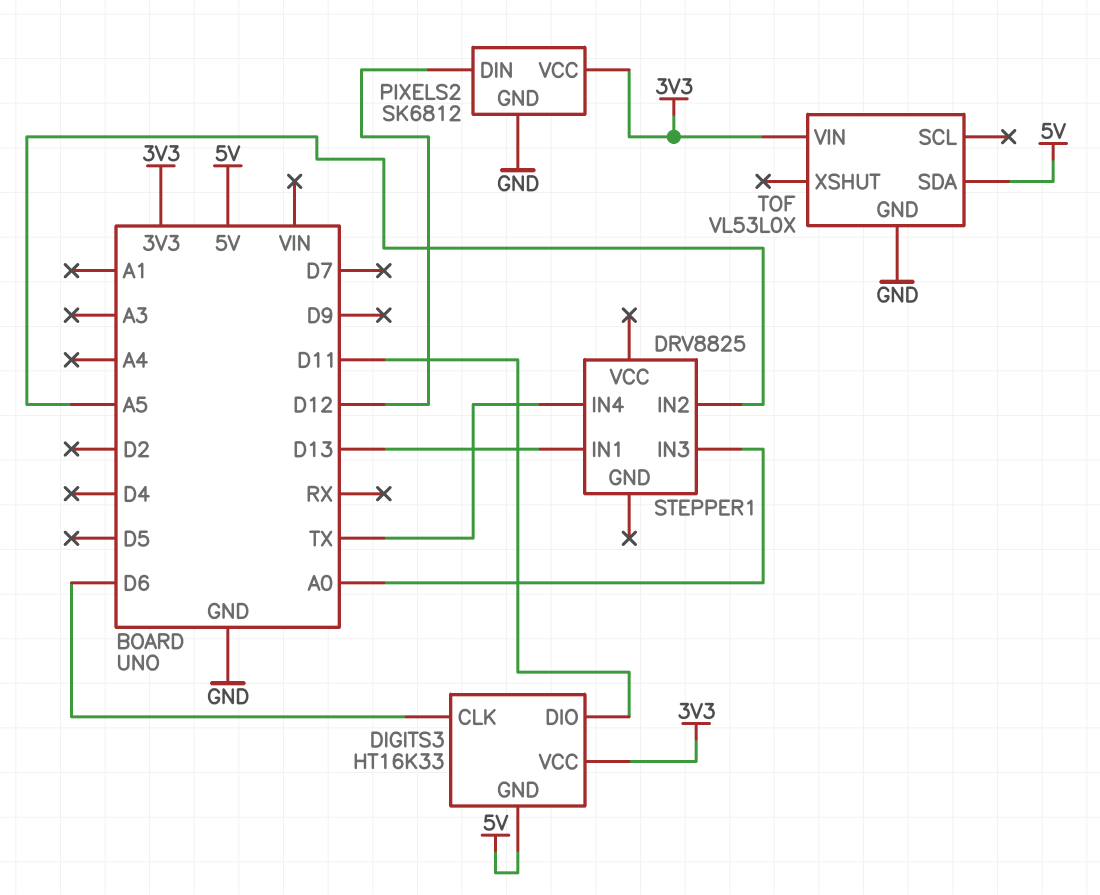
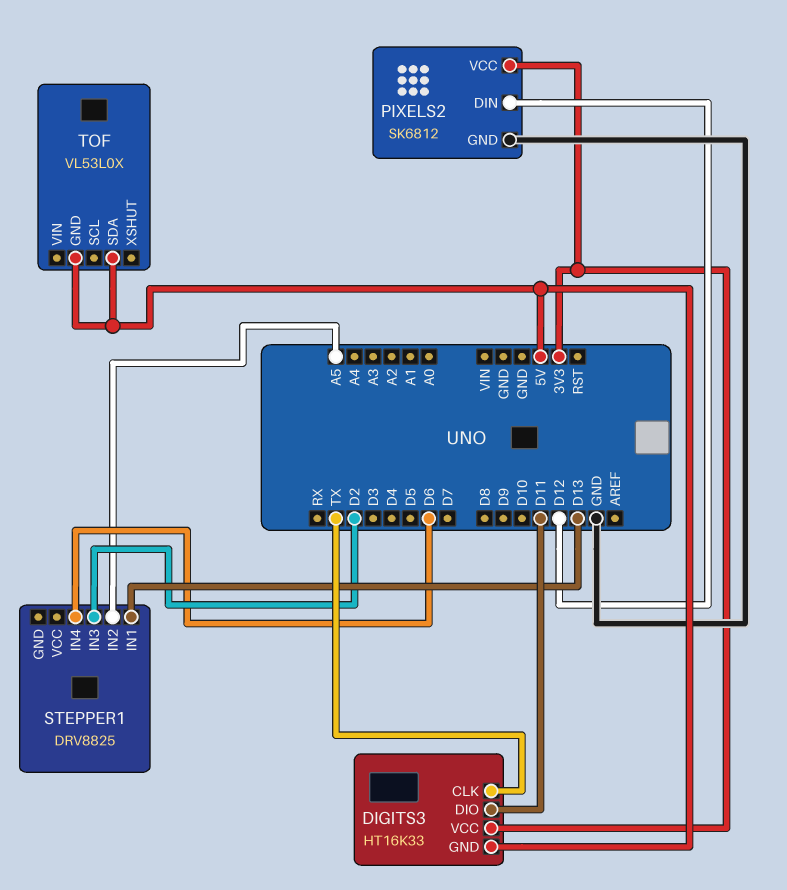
DIGITS3 pin CLK: D6 -> TX
STEPPER1 pin IN3: A0 -> D2
STEPPER1 pin IN4: TX -> D6
TOF pin GND: GND -> 5V
TOF pin VIN: 3V3 -> none

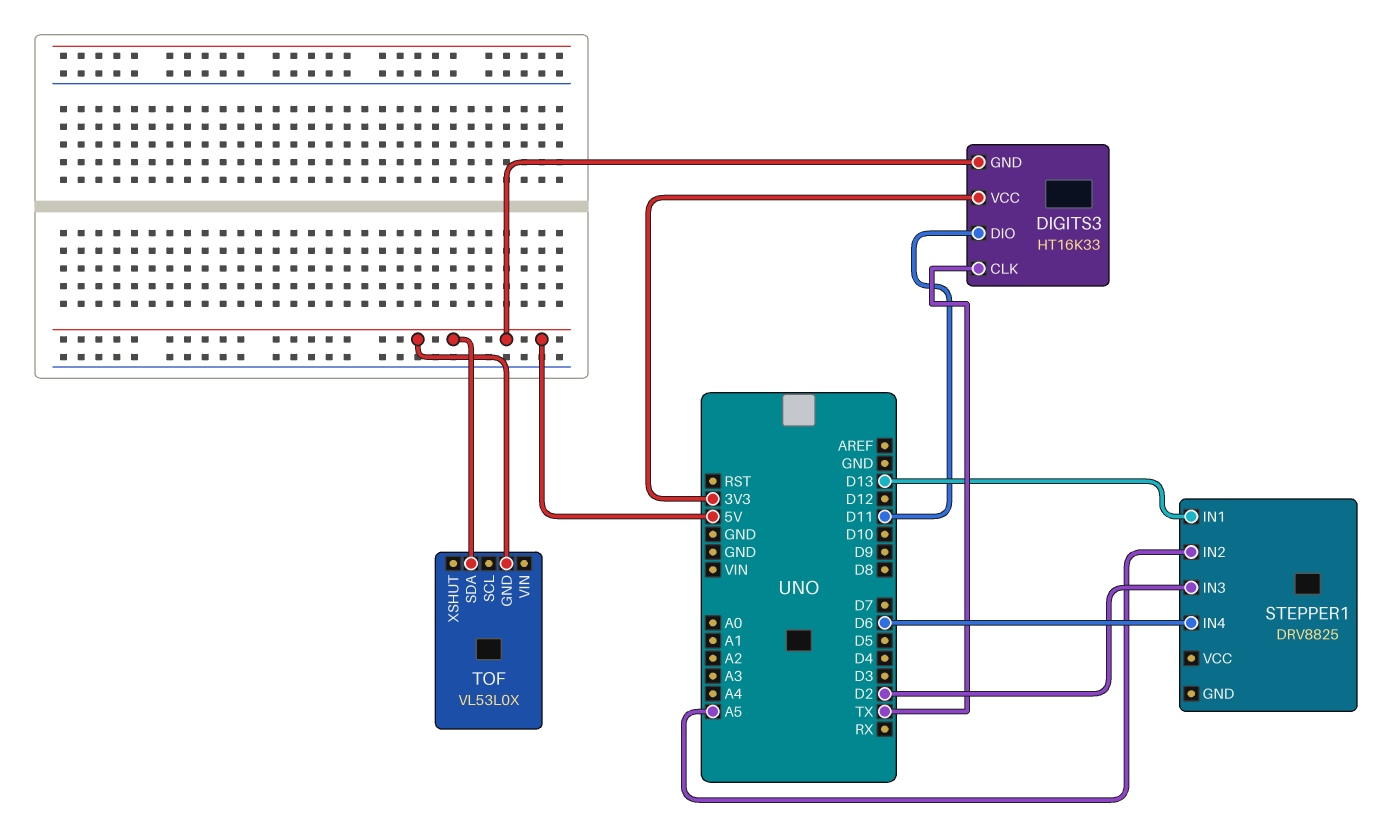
PIXELS2: SK6812 -> none
PIXELS2 pin DIN: D12 -> none
PIXELS2 pin GND: GND -> none
PIXELS2 pin VCC: 3V3 -> none

